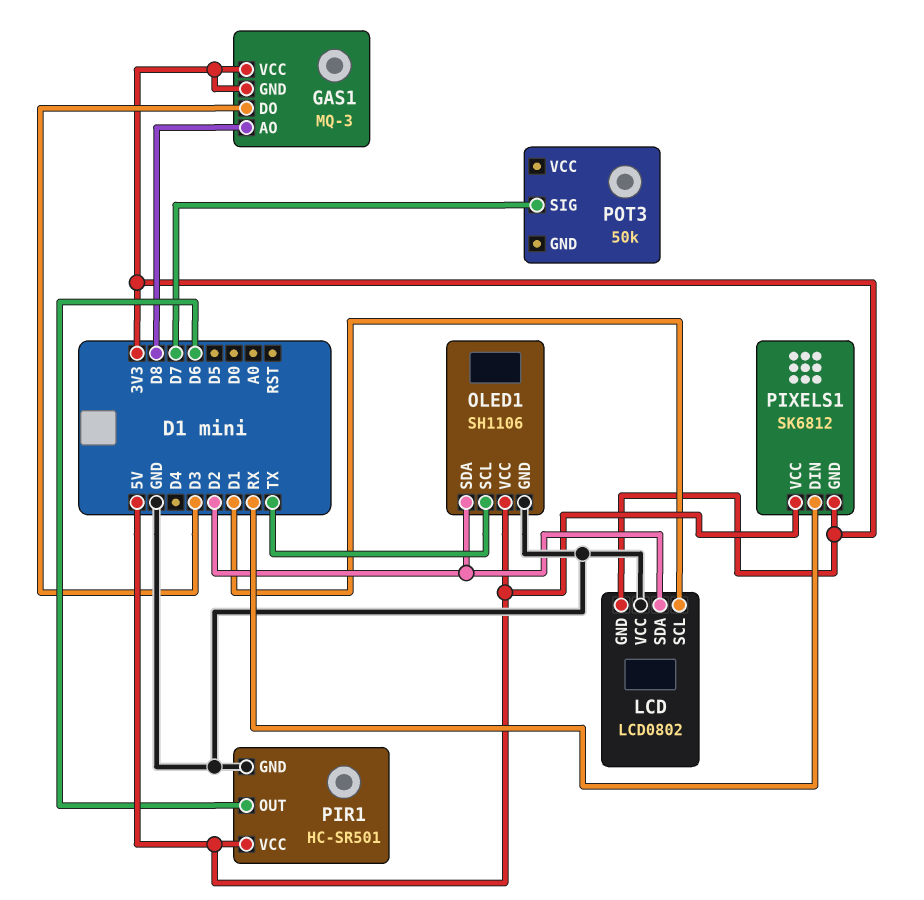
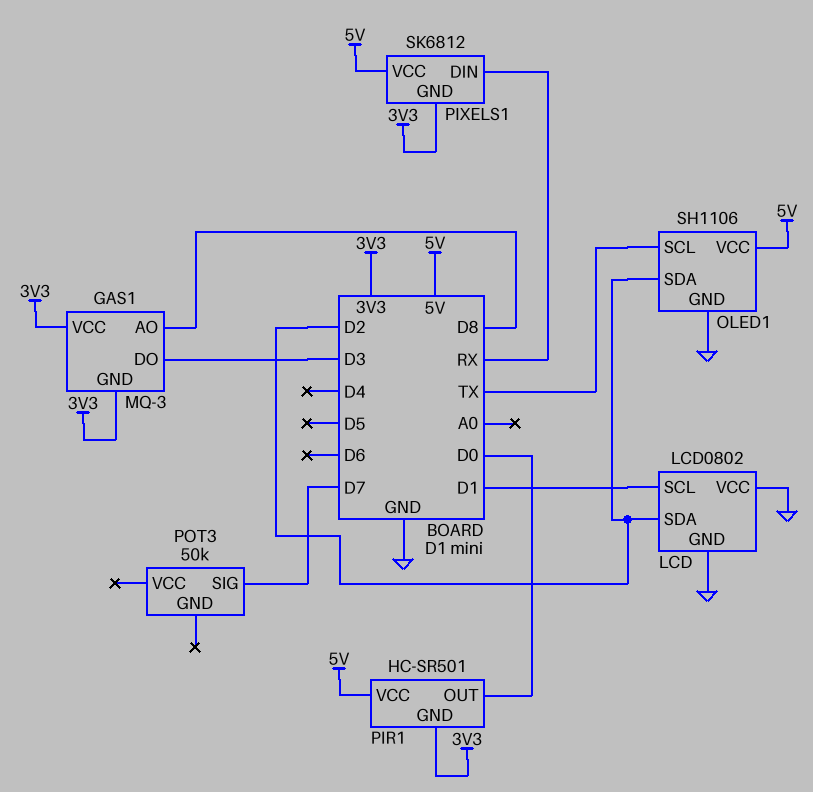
LCD pin GND: 3V3 -> GND
PIR1 pin GND: GND -> 3V3
PIR1 pin OUT: D6 -> D0

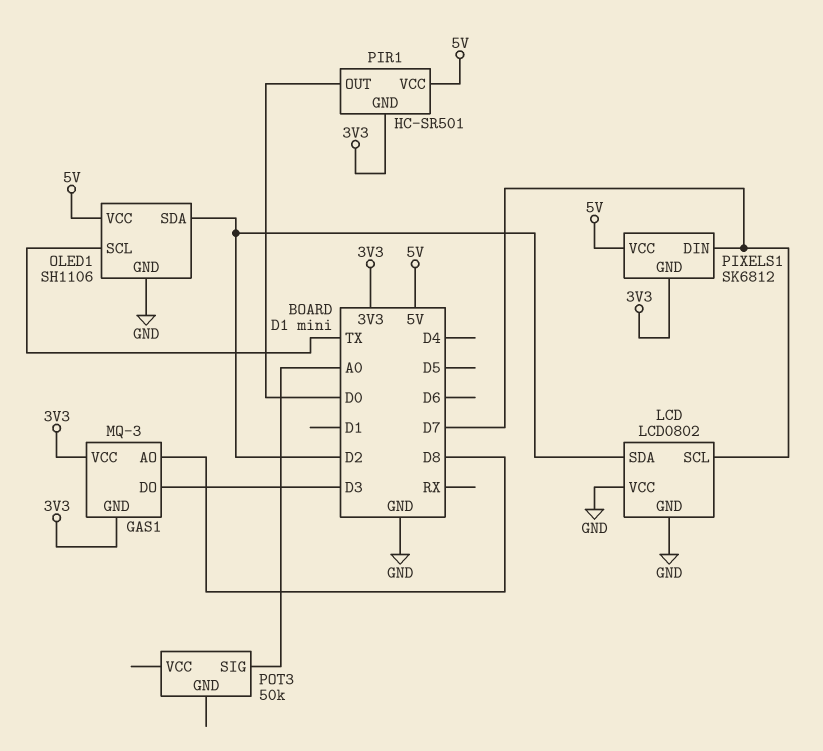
LCD pin SCL: D1 -> D7
PIXELS1 pin DIN: RX -> D7
POT3 pin SIG: D7 -> A0

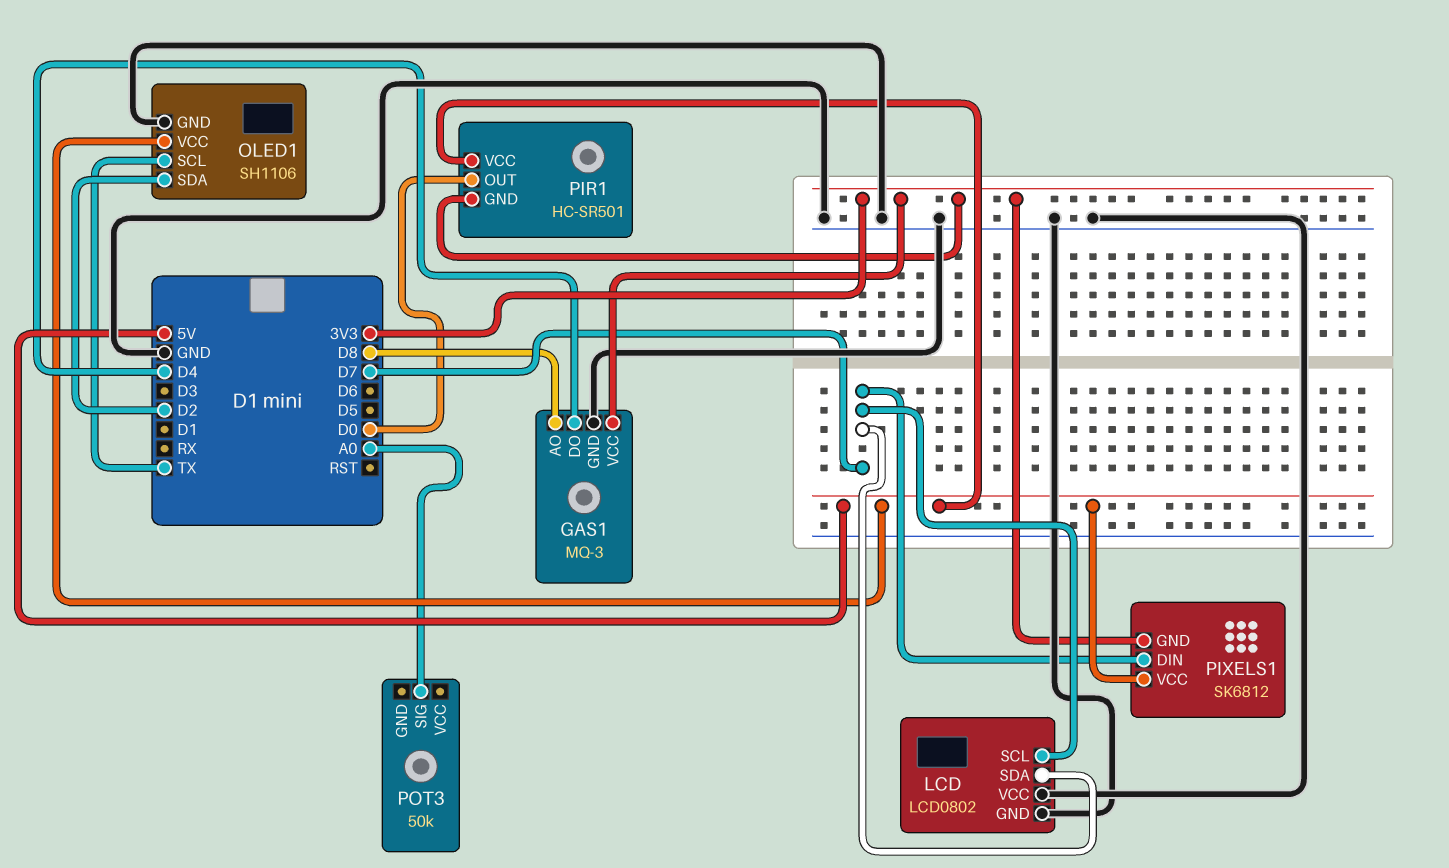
GAS1 pin DO: D3 -> D4
GAS1 pin GND: 3V3 -> GND
LCD pin SDA: D2 -> D7

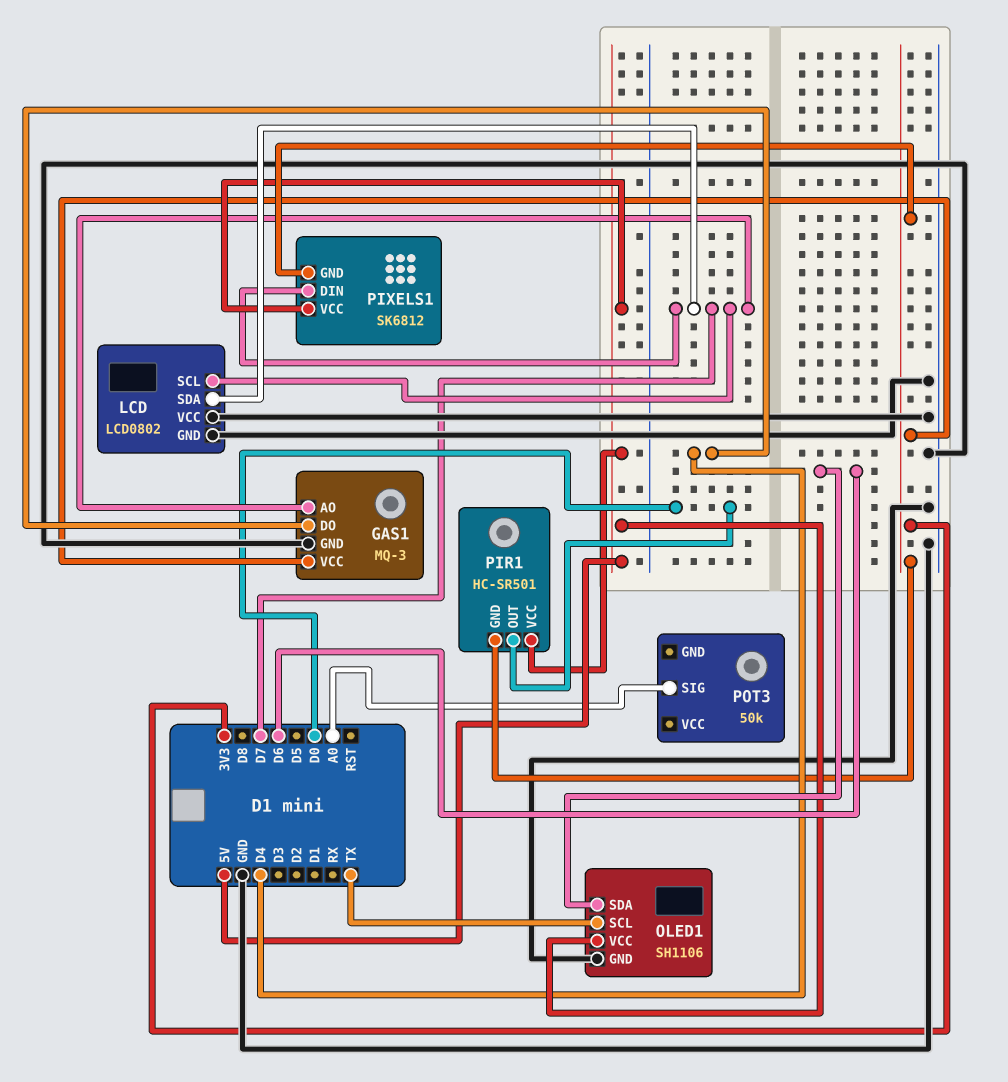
GAS1 pin AO: D8 -> D7
OLED1 pin SDA: D2 -> D6

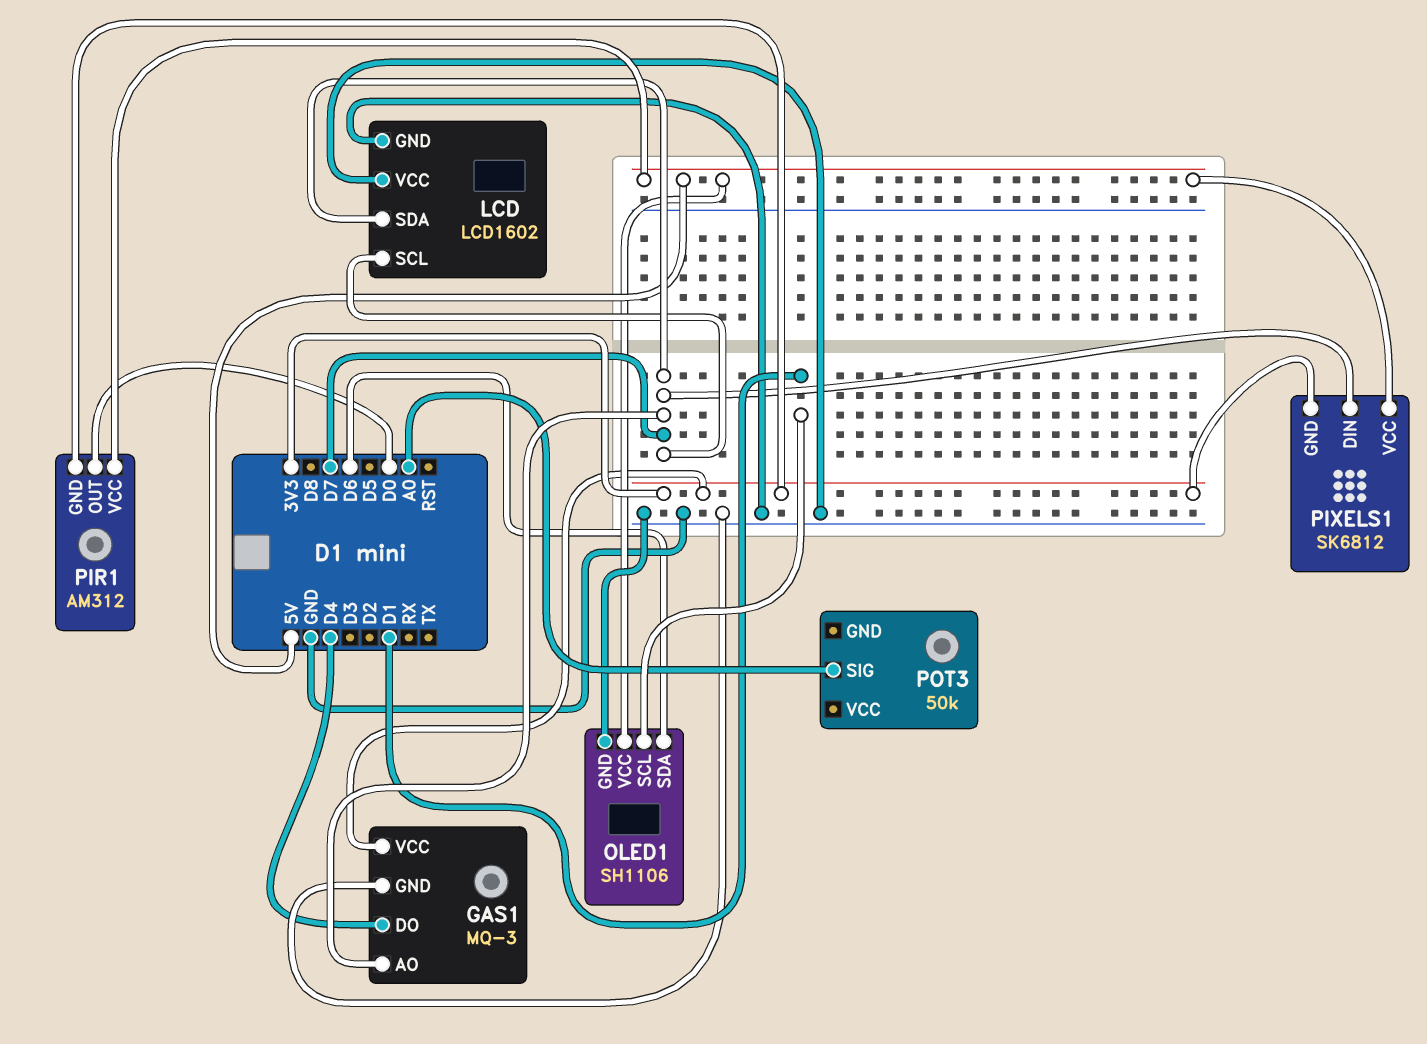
LCD: LCD0802 -> LCD1602
OLED1 pin SCL: TX -> D1
PIR1: HC-SR501 -> AM312

